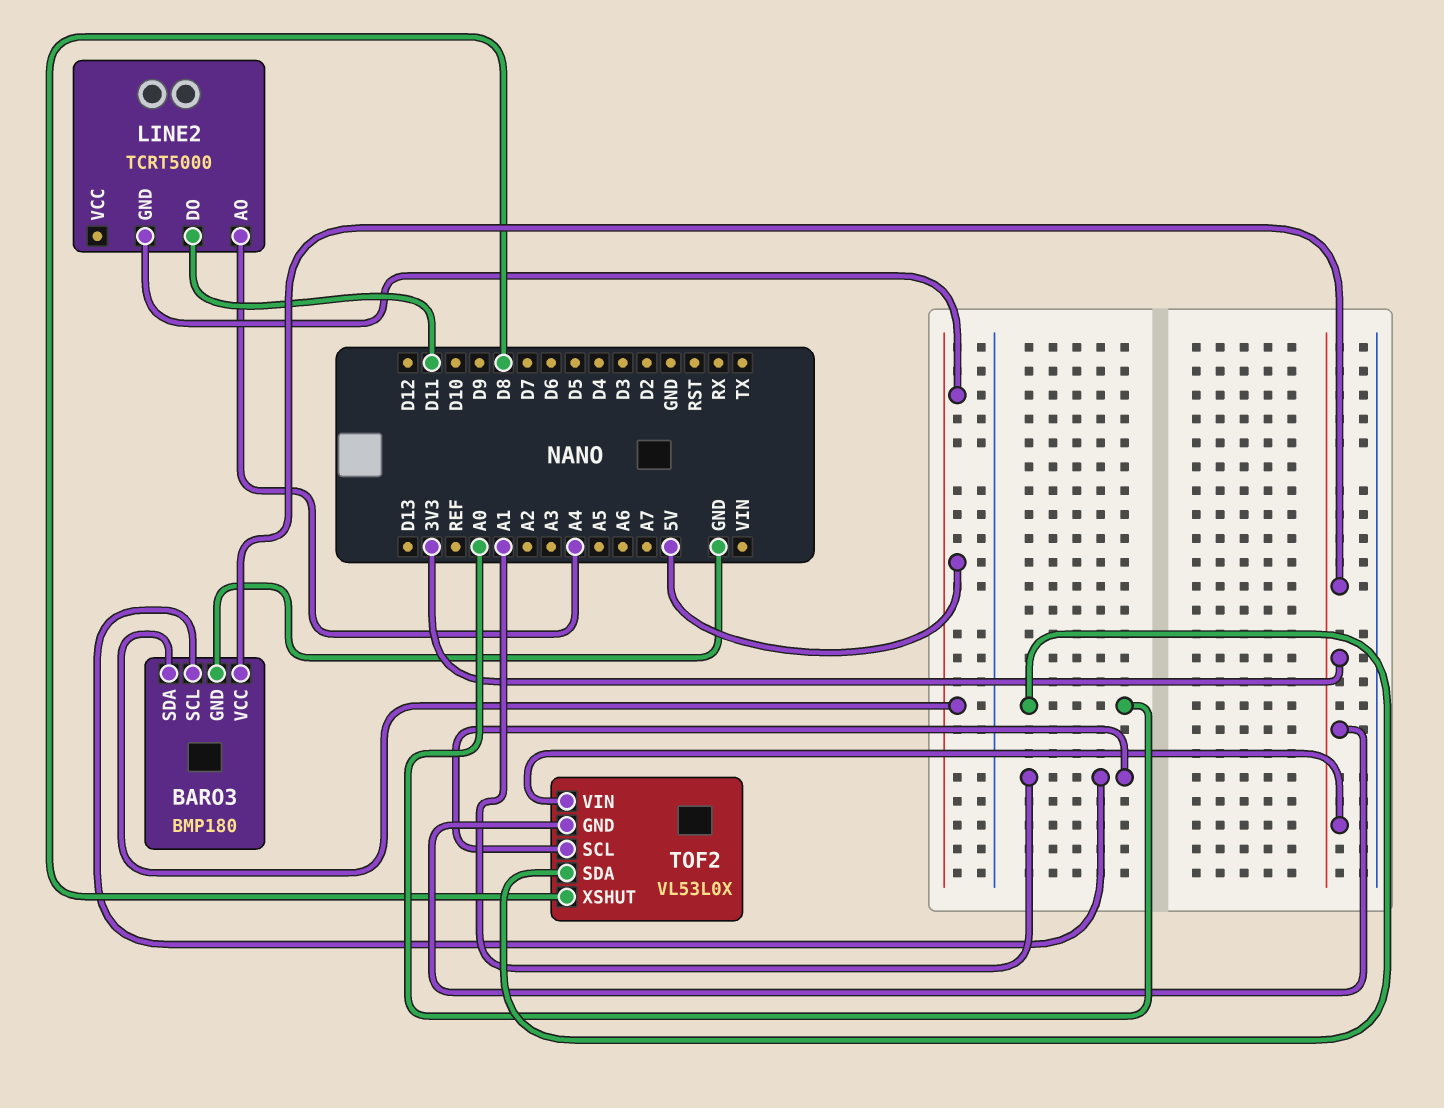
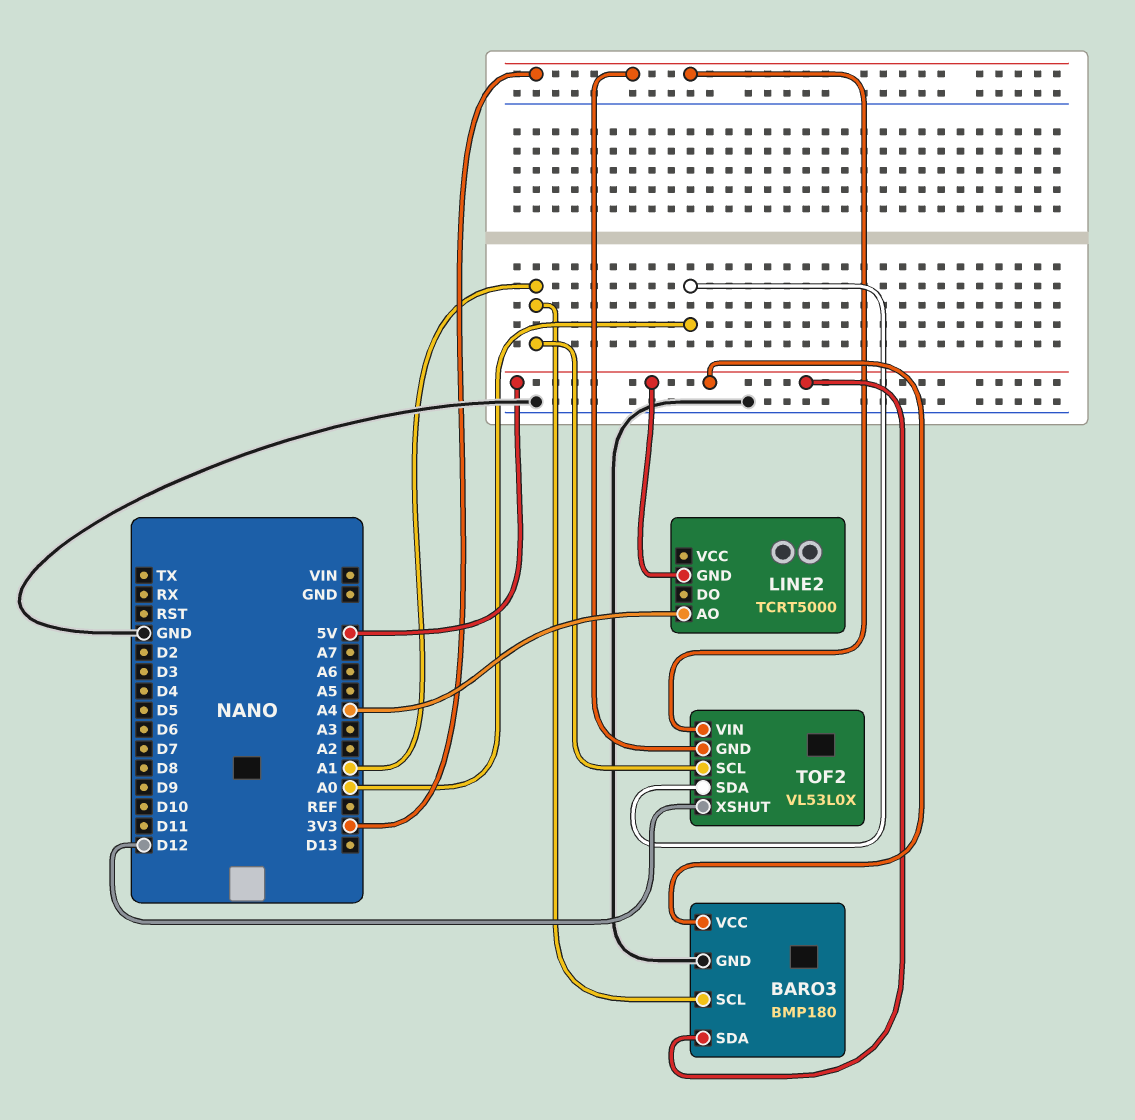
BARO3 pin VCC: 3V3 -> 5V
LINE2 pin DO: D11 -> none
TOF2 pin XSHUT: D8 -> D12

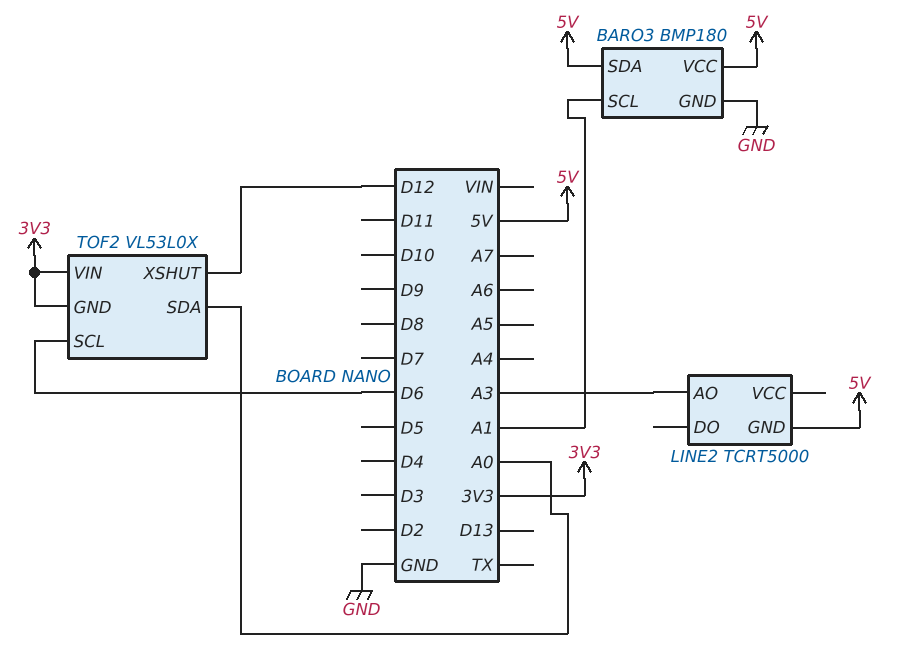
LINE2 pin AO: A4 -> A3
TOF2 pin SCL: A1 -> D6

